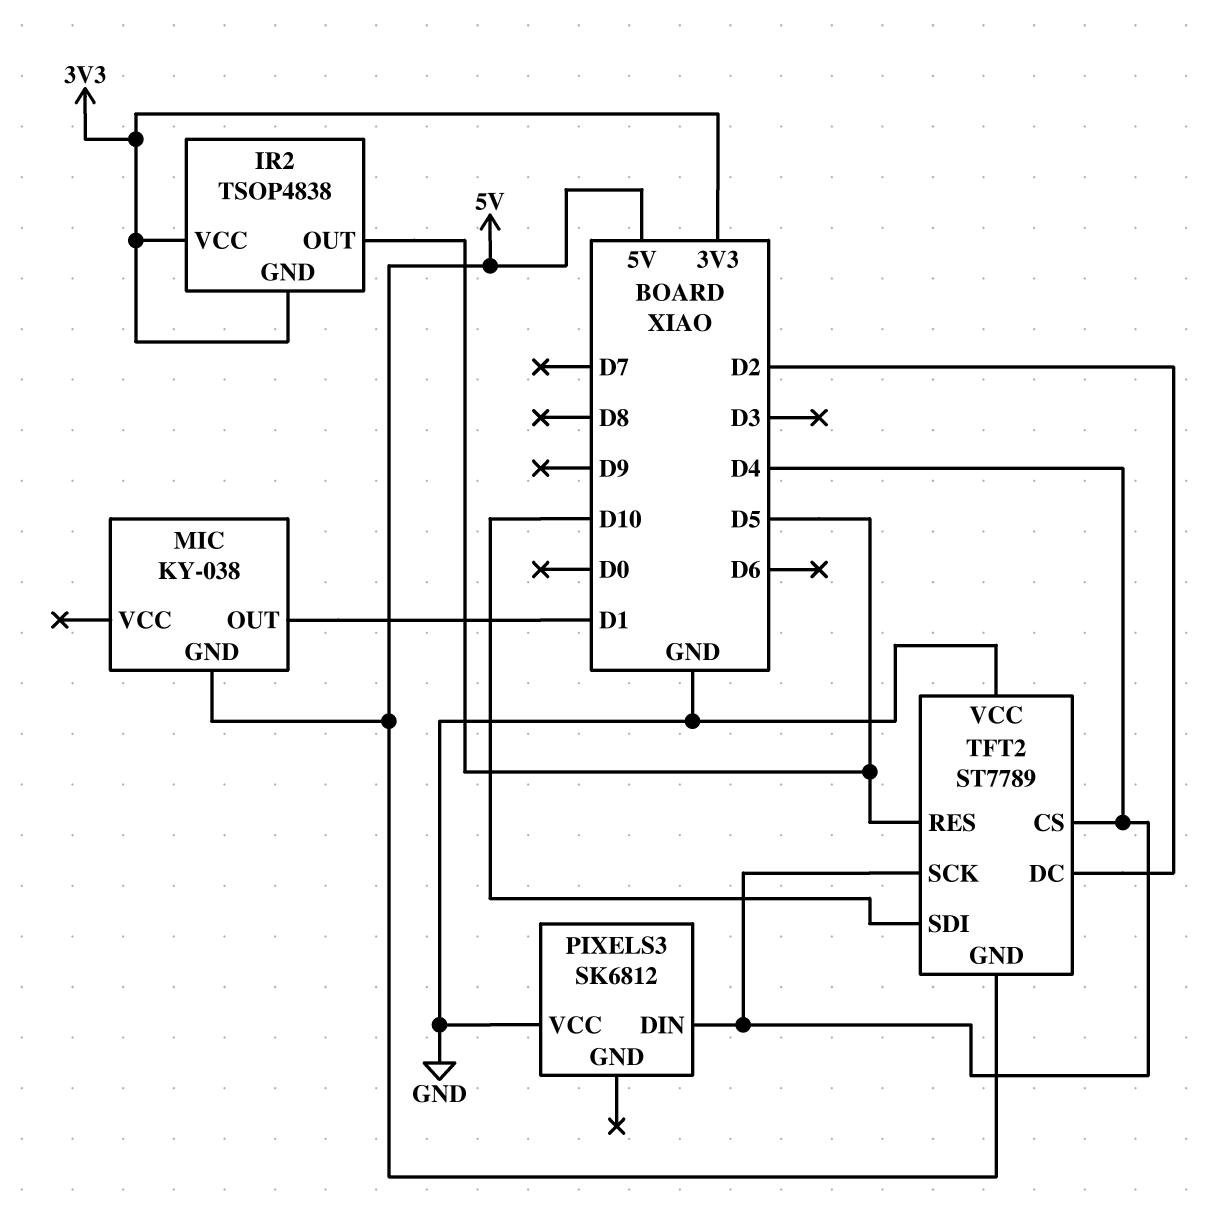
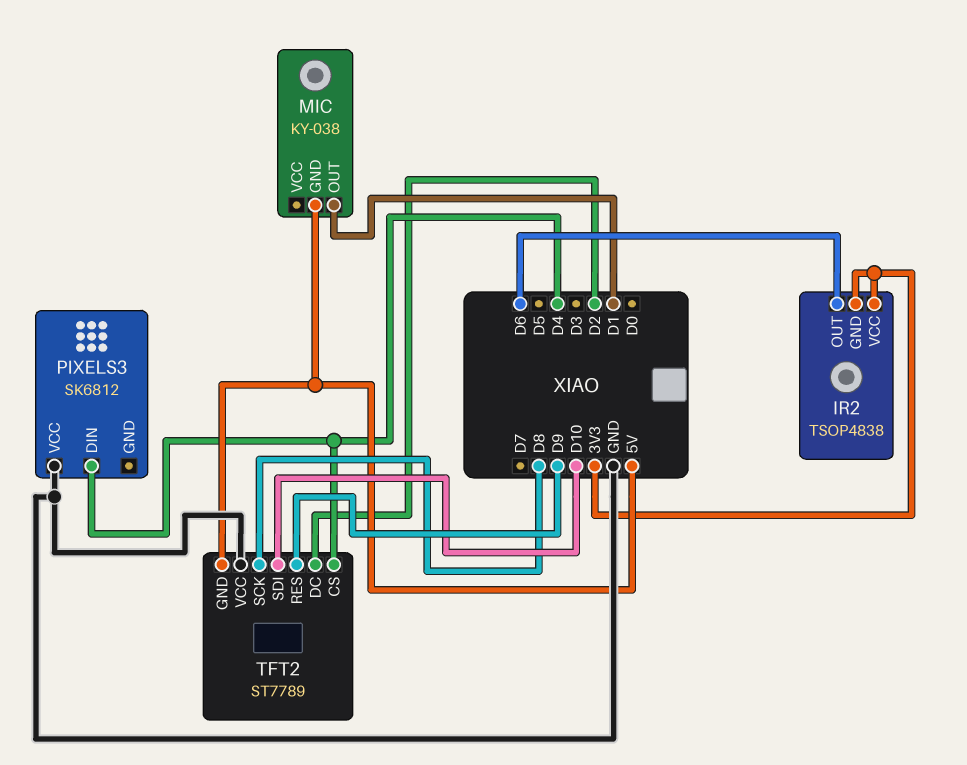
IR2 pin OUT: D5 -> D6
TFT2 pin RES: D5 -> D9
TFT2 pin SCK: D4 -> D8

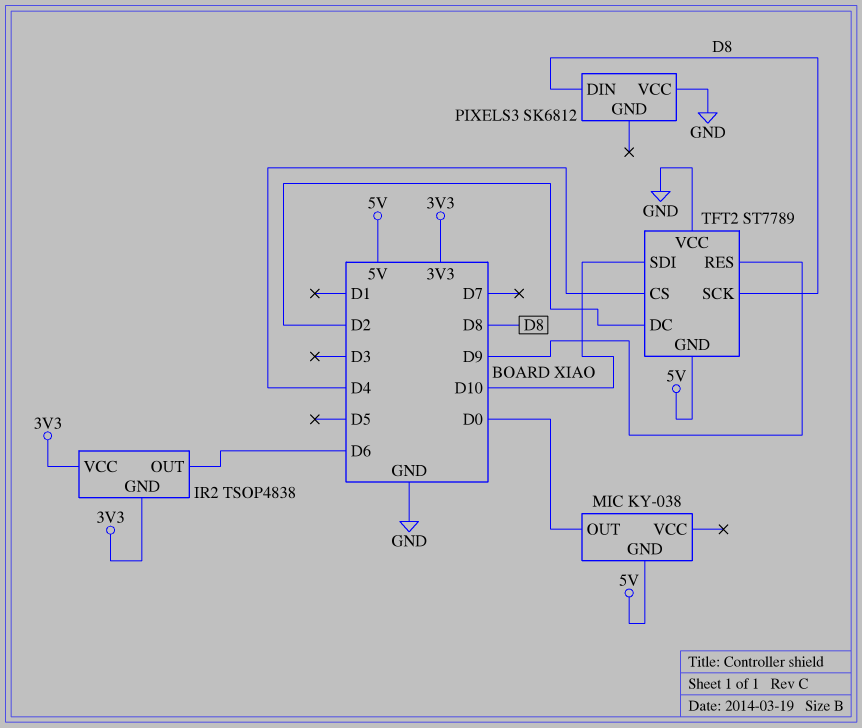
MIC pin OUT: D1 -> D0
PIXELS3 pin DIN: D4 -> D8

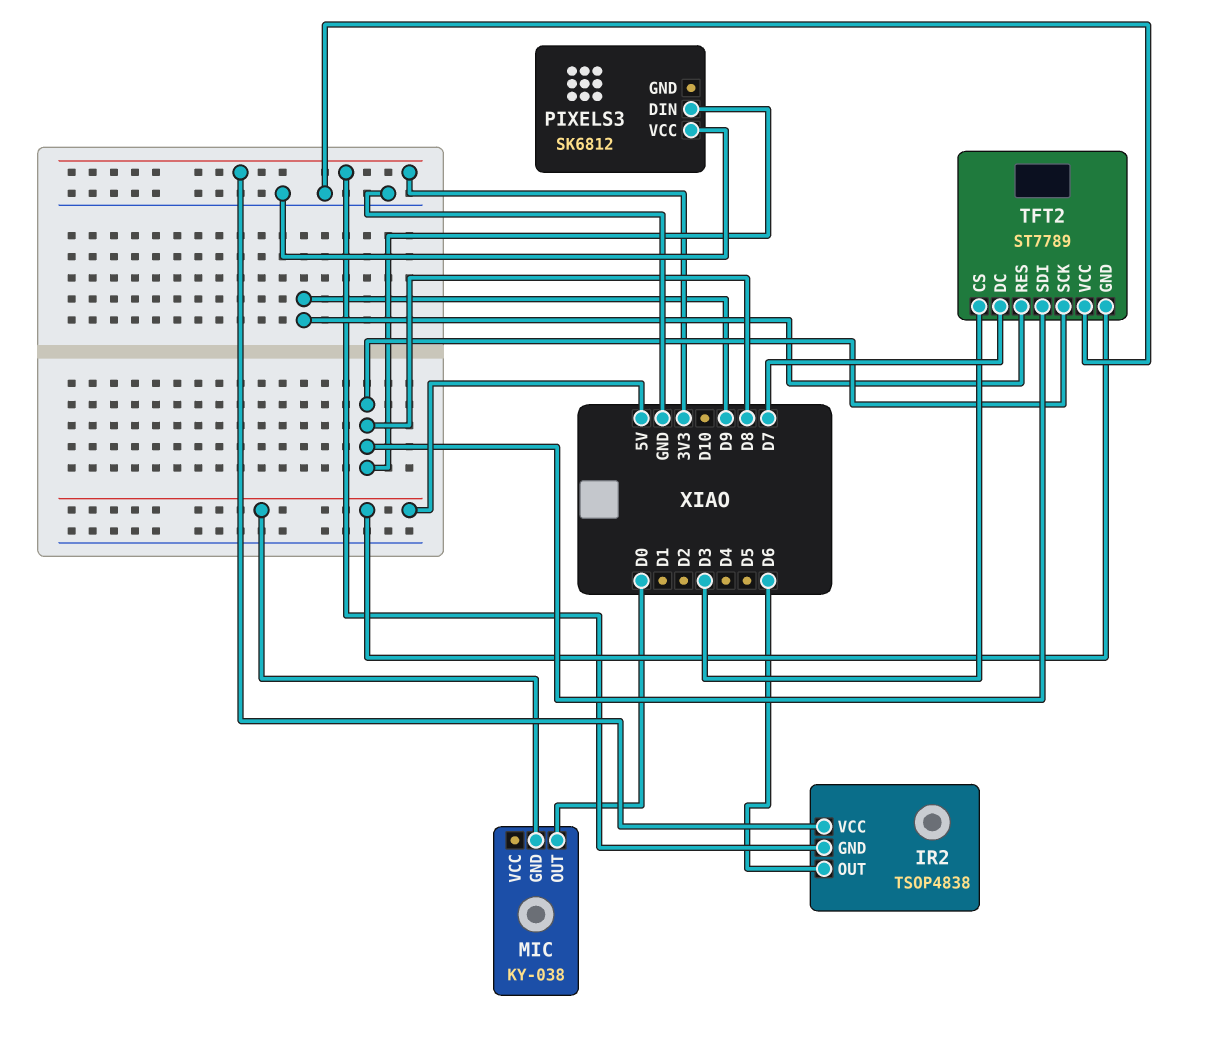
TFT2 pin CS: D4 -> D3
TFT2 pin DC: D2 -> D7
TFT2 pin SDI: D10 -> D8

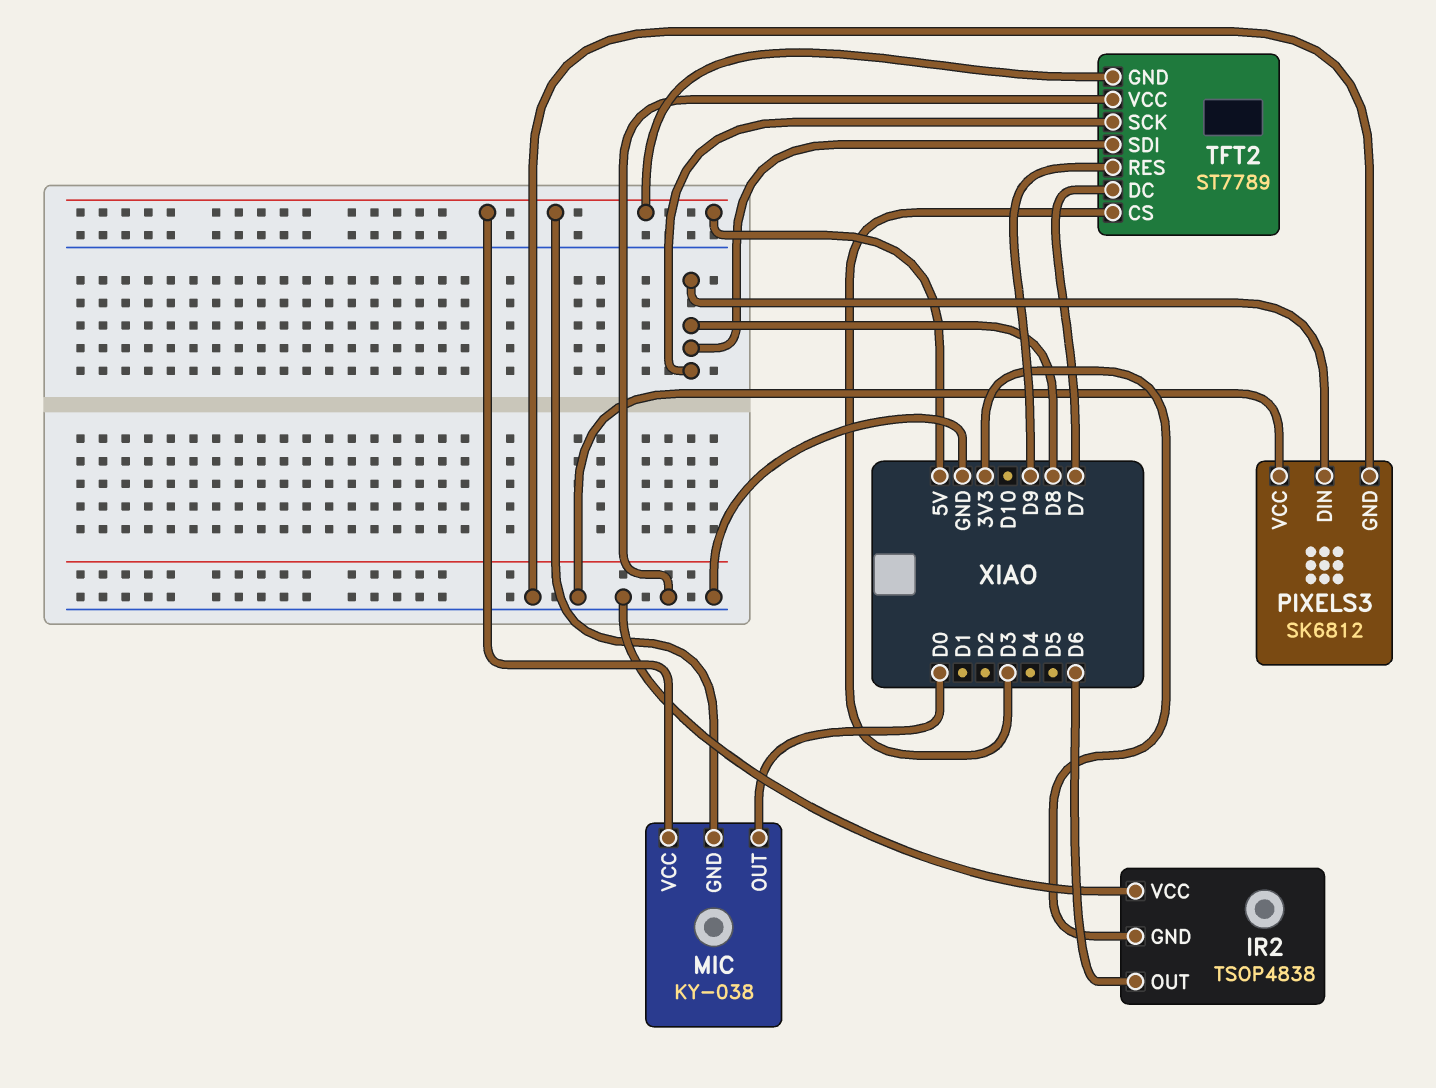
IR2 pin VCC: 3V3 -> GND
MIC pin VCC: none -> 5V
PIXELS3 pin GND: none -> GND

